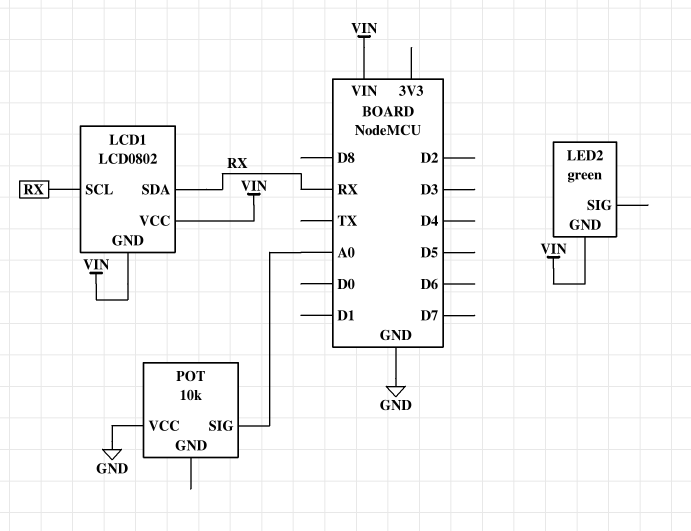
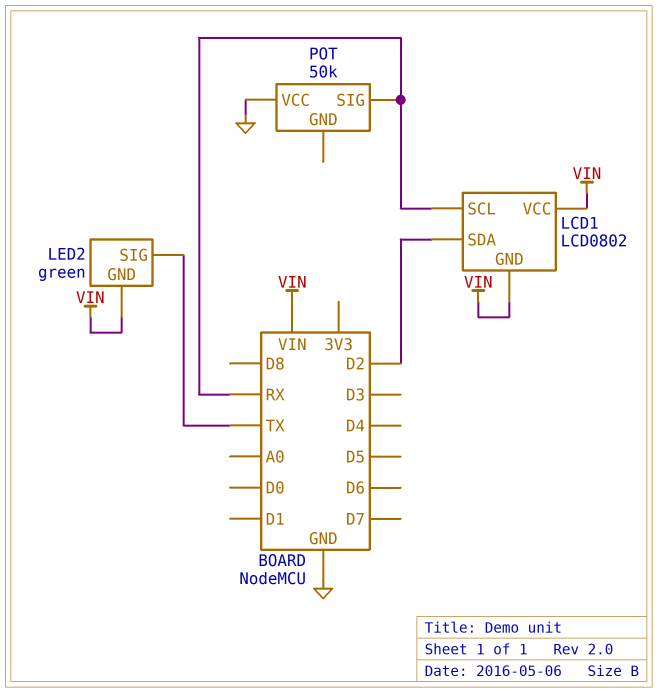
LCD1 pin SDA: RX -> D2
LED2 pin SIG: none -> TX
POT: 10k -> 50k
POT pin SIG: A0 -> RX

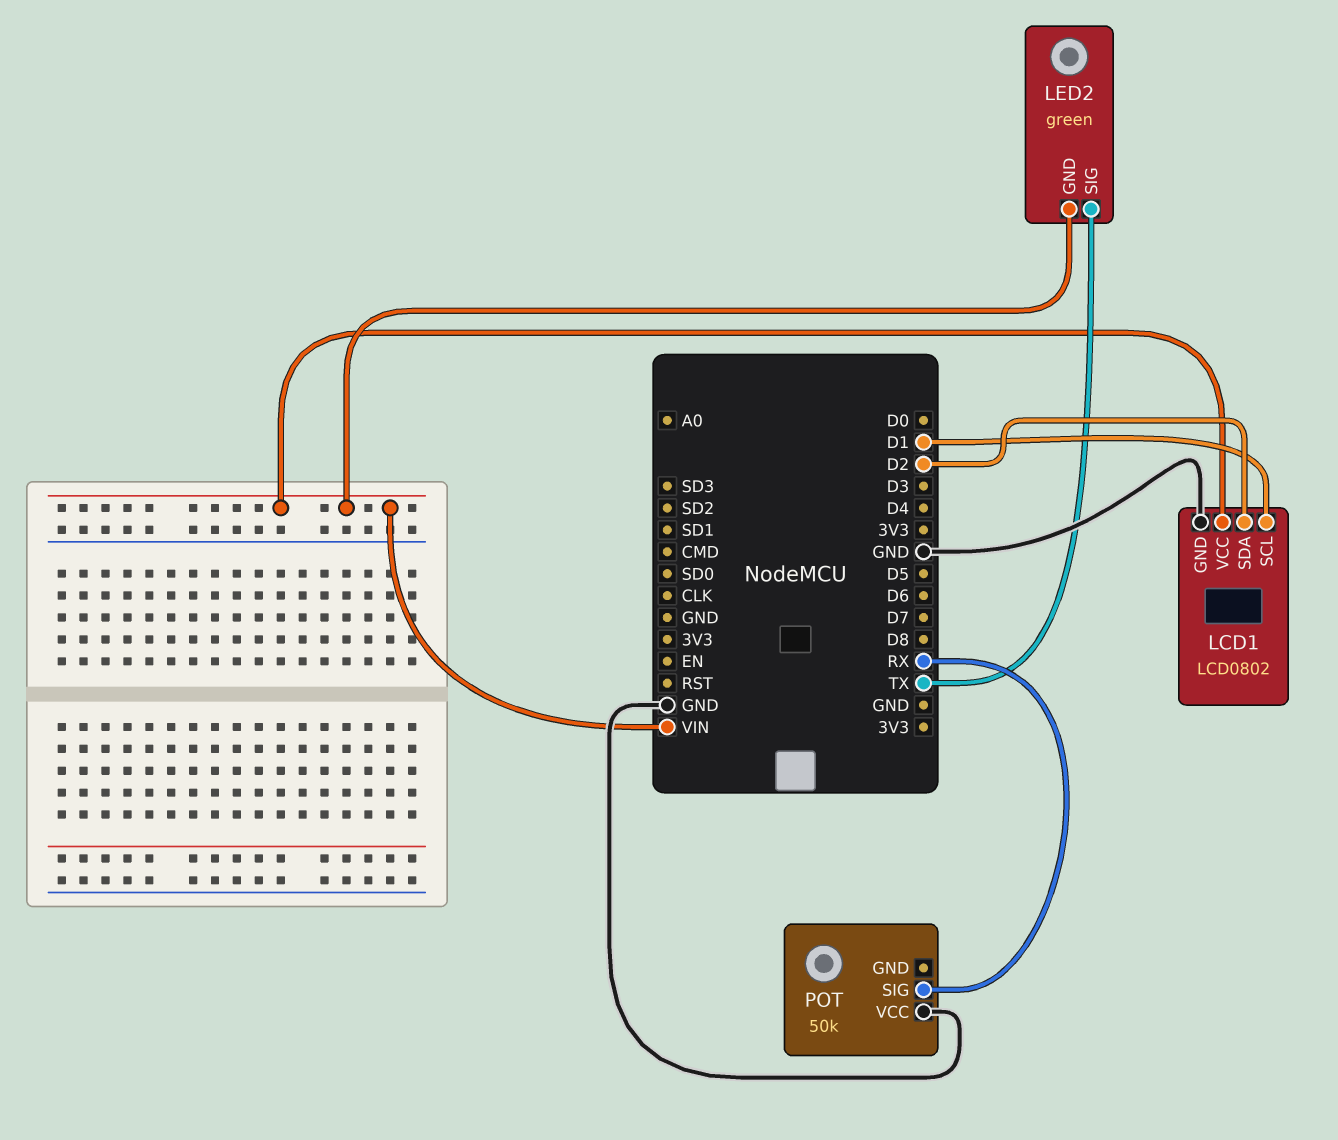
LCD1 pin GND: VIN -> GND
LCD1 pin SCL: RX -> D1

